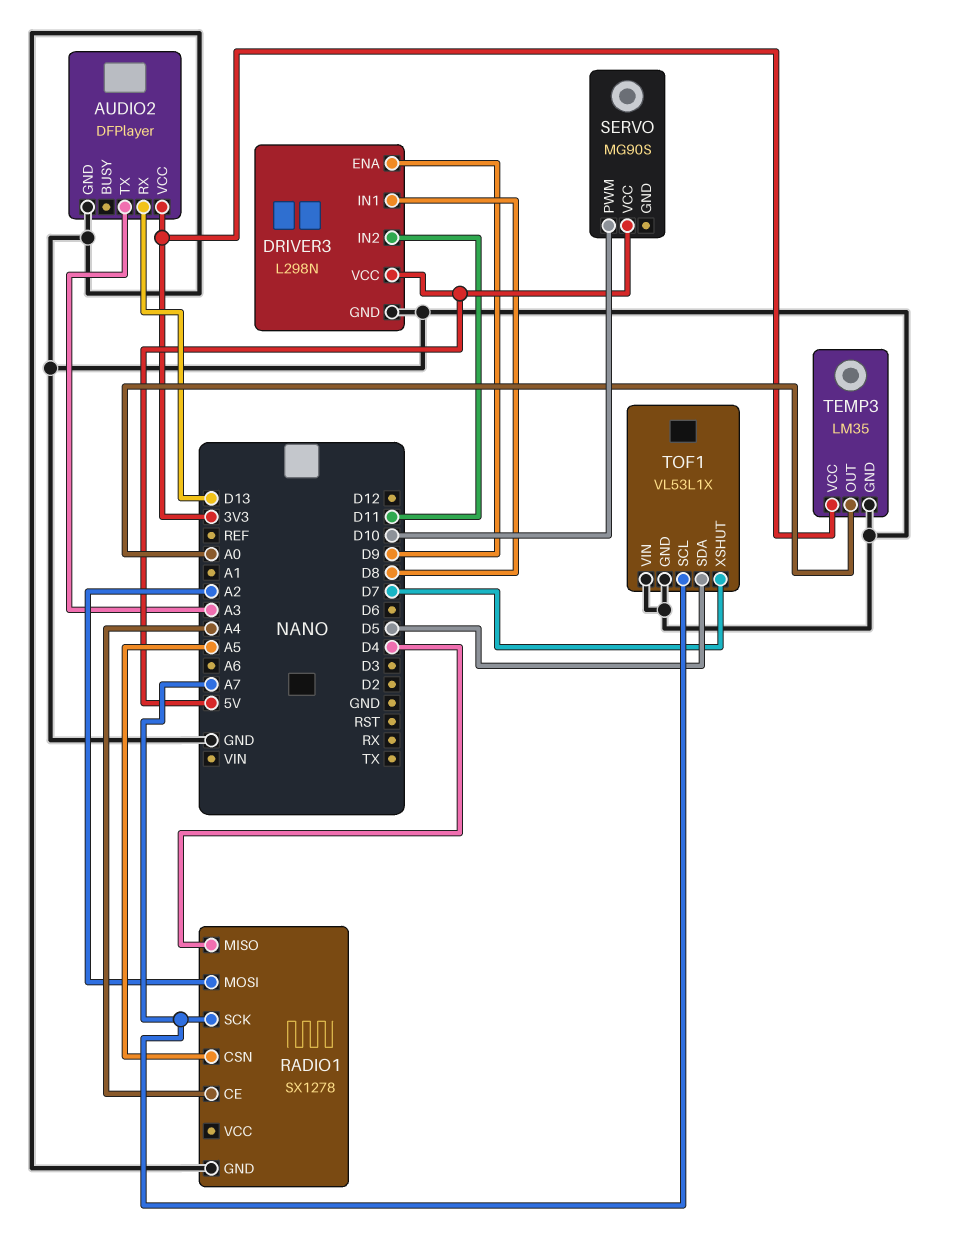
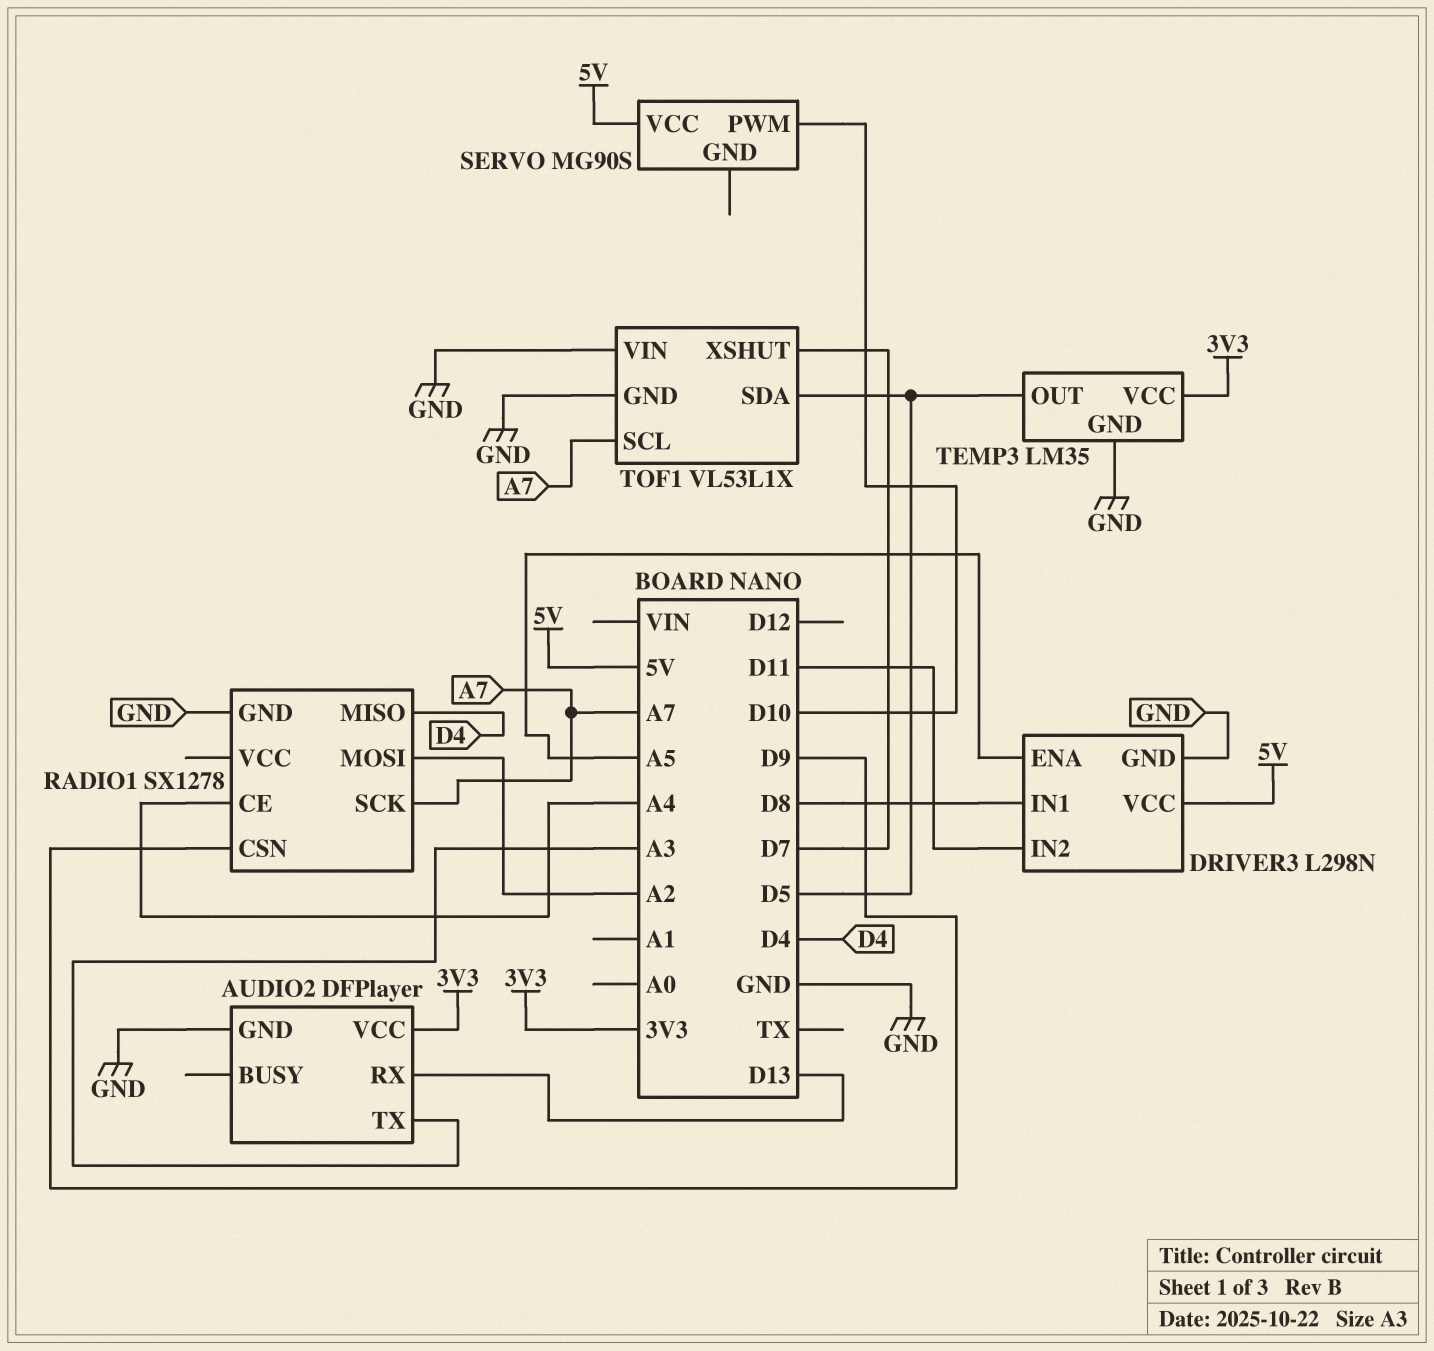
DRIVER3 pin ENA: D9 -> A5
RADIO1 pin CSN: A5 -> D9
TEMP3 pin OUT: A0 -> D5

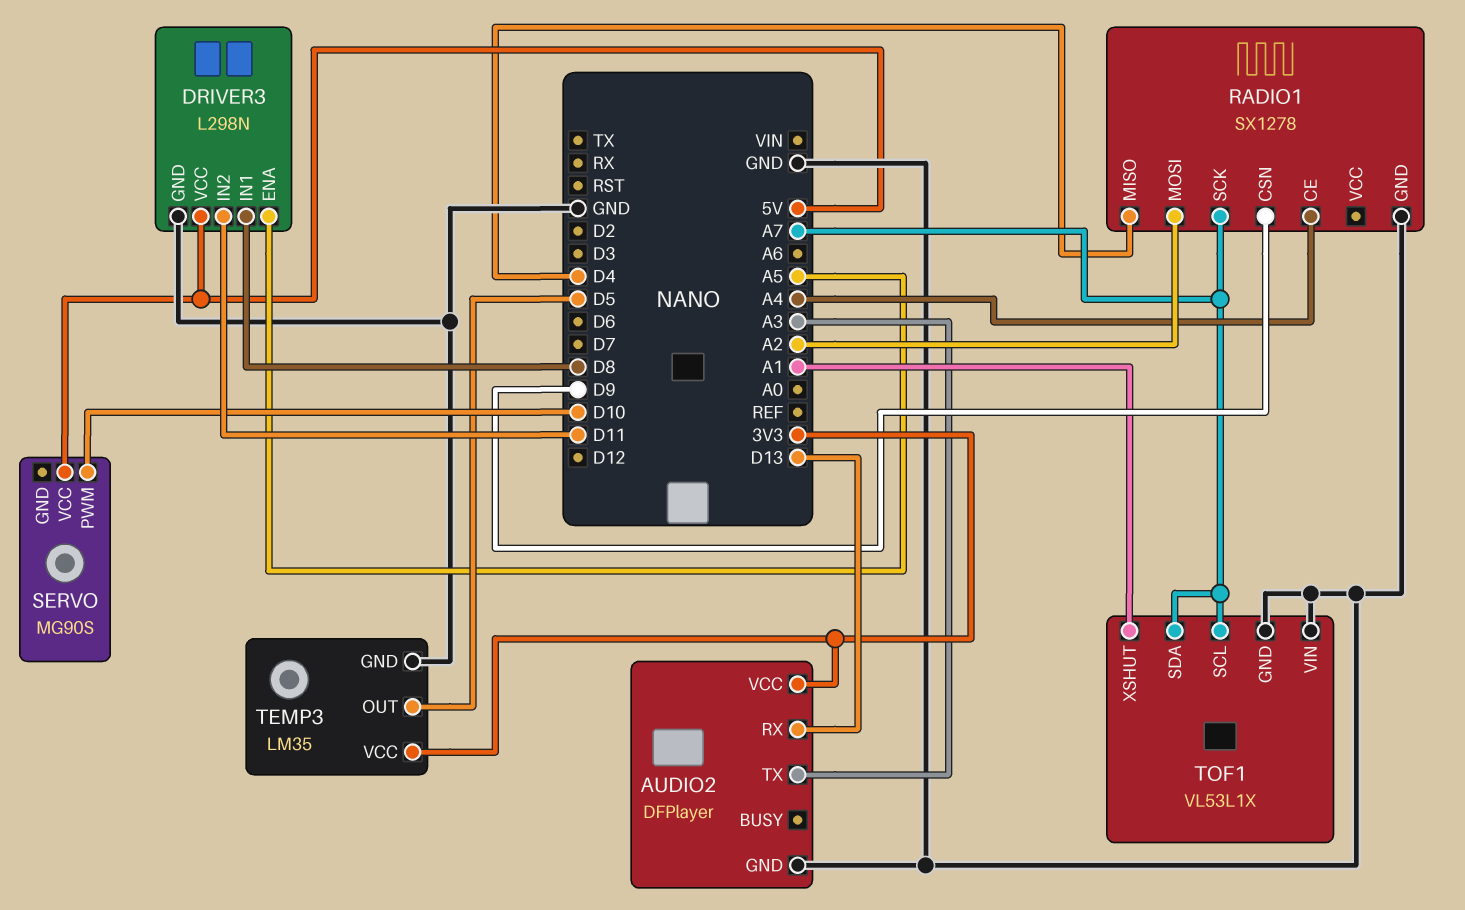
TOF1 pin SDA: D5 -> A7
TOF1 pin XSHUT: D7 -> A1

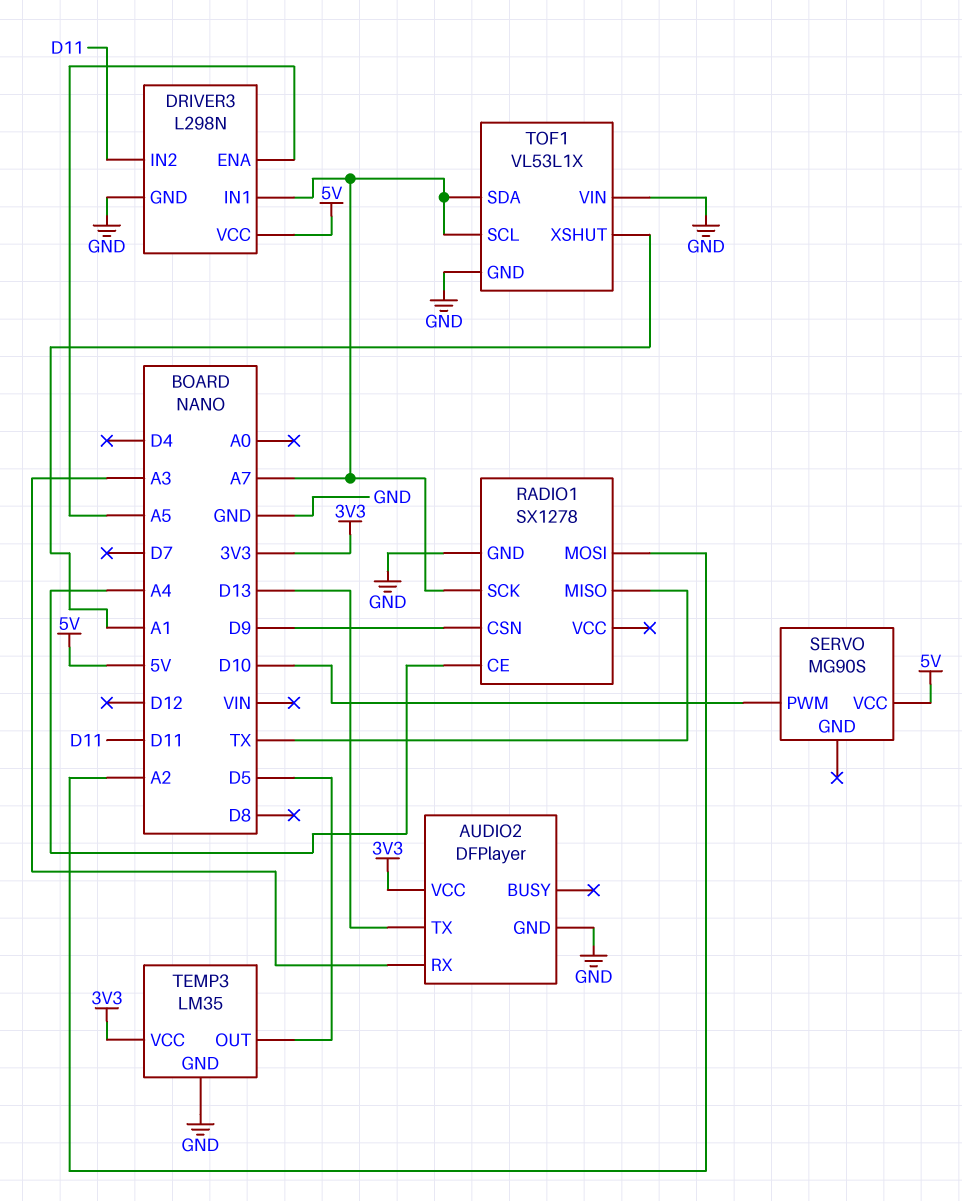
AUDIO2 pin RX: D13 -> A3
AUDIO2 pin TX: A3 -> D13
DRIVER3 pin IN1: D8 -> A7
RADIO1 pin MISO: D4 -> TX

